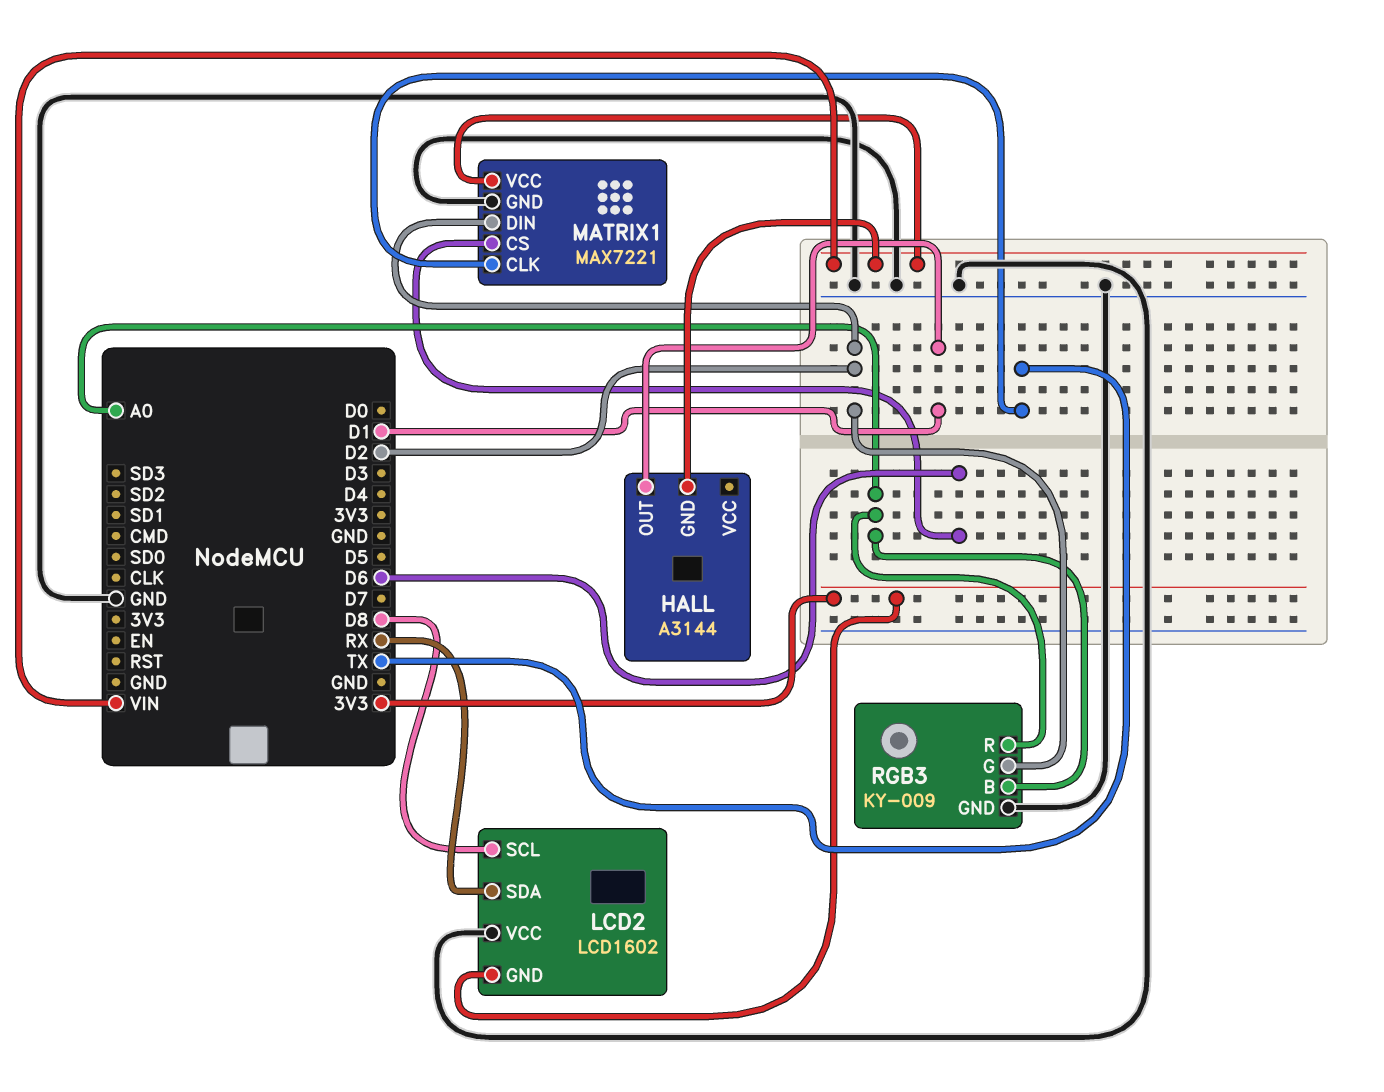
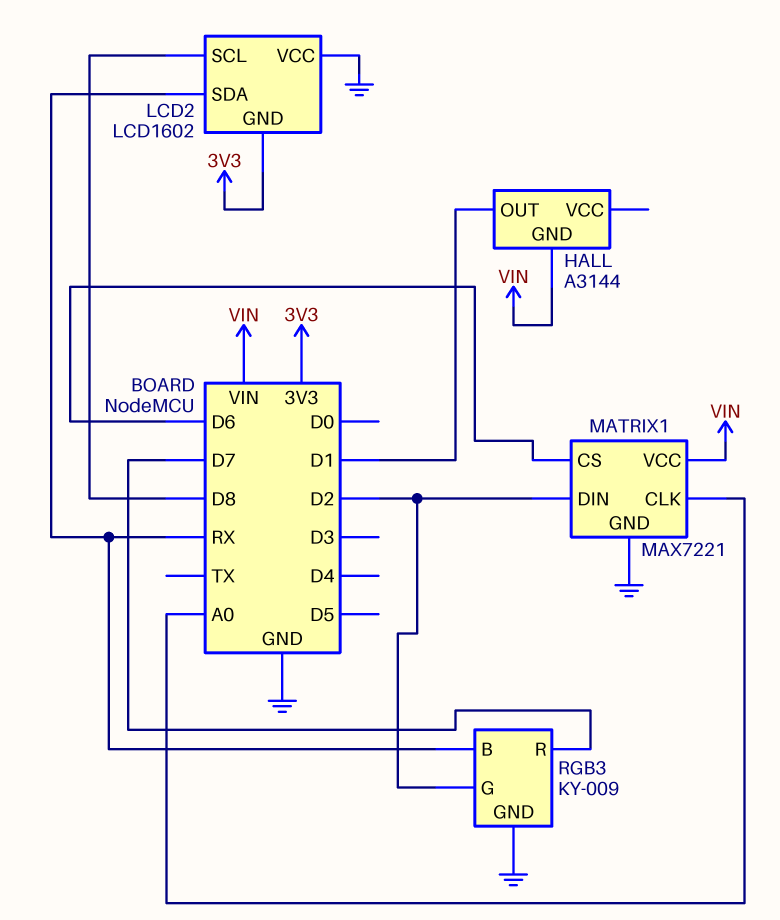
MATRIX1 pin CLK: TX -> A0
RGB3 pin B: A0 -> RX
RGB3 pin R: A0 -> D7

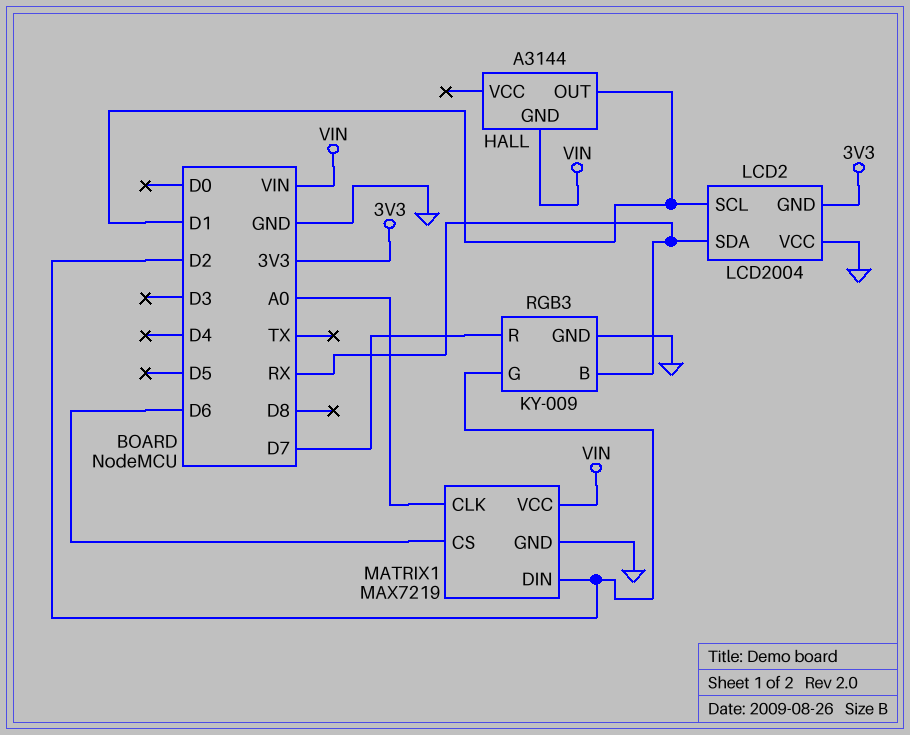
LCD2: LCD1602 -> LCD2004
LCD2 pin SCL: D8 -> D1
MATRIX1: MAX7221 -> MAX7219

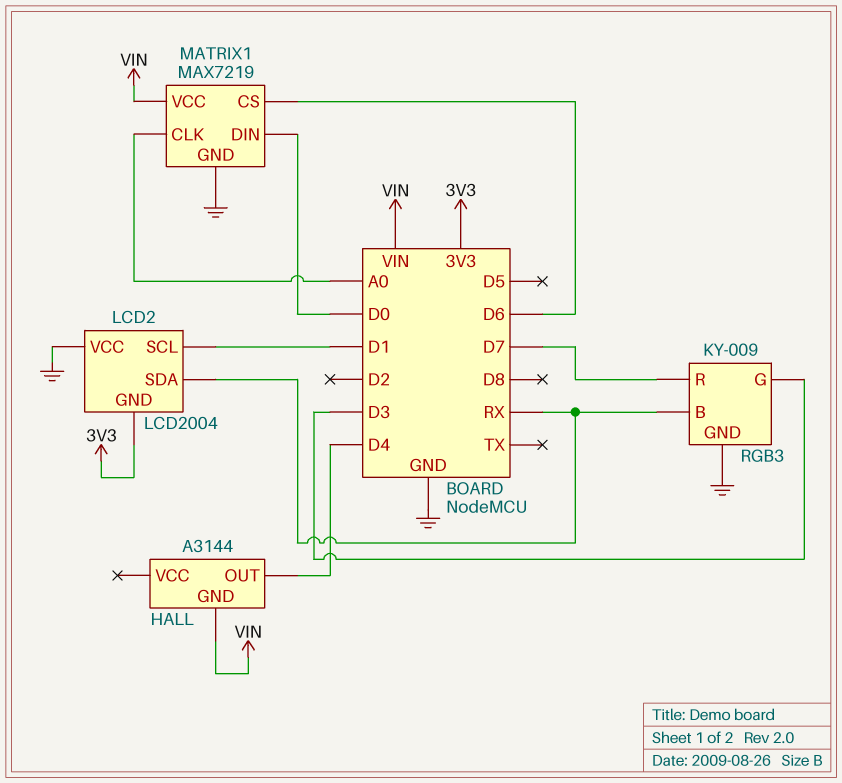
HALL pin OUT: D1 -> D4
MATRIX1 pin DIN: D2 -> D0
RGB3 pin G: D2 -> D3

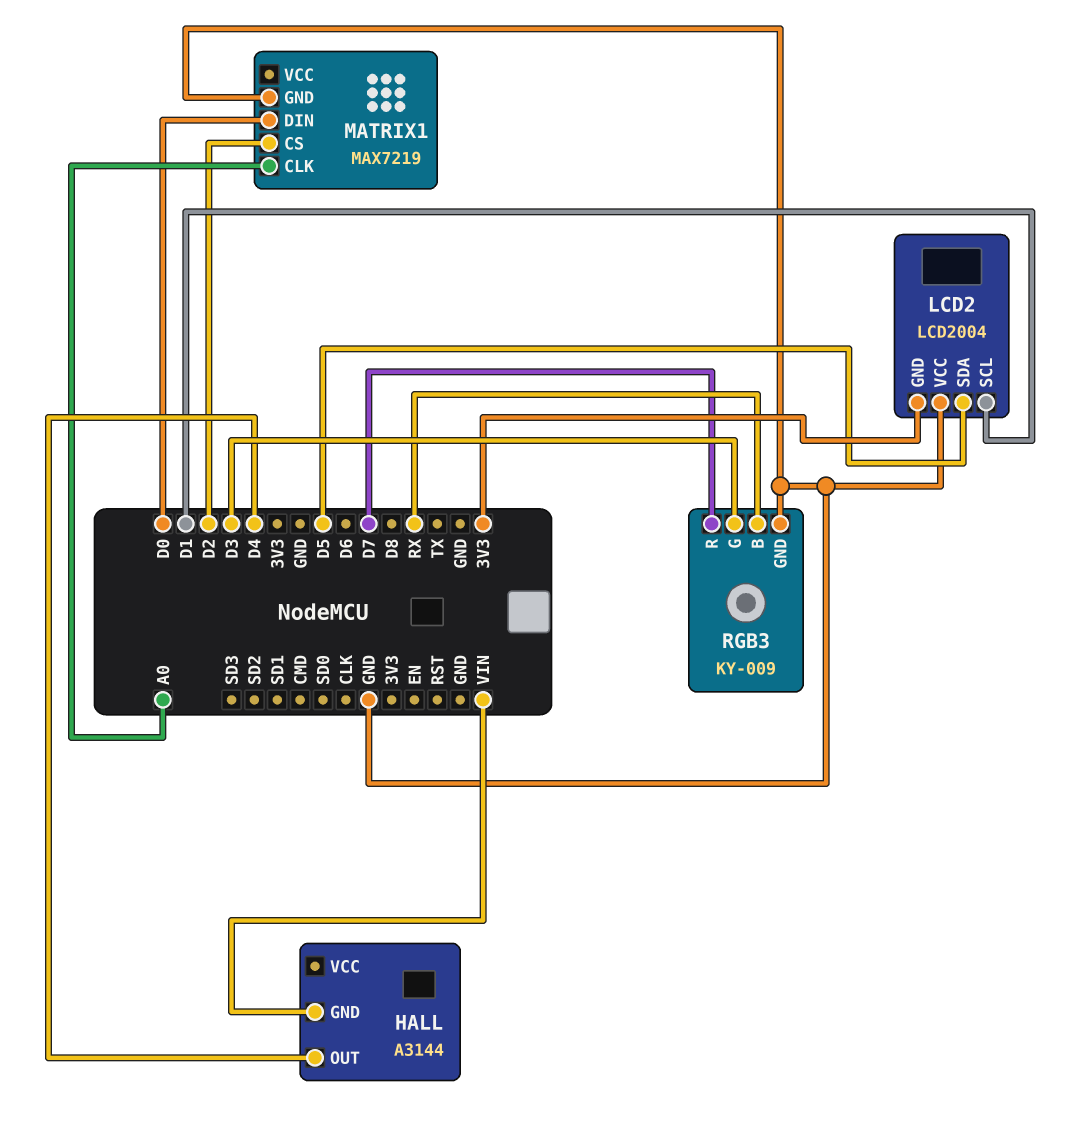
LCD2 pin SDA: RX -> D5
MATRIX1 pin CS: D6 -> D2
MATRIX1 pin VCC: VIN -> none

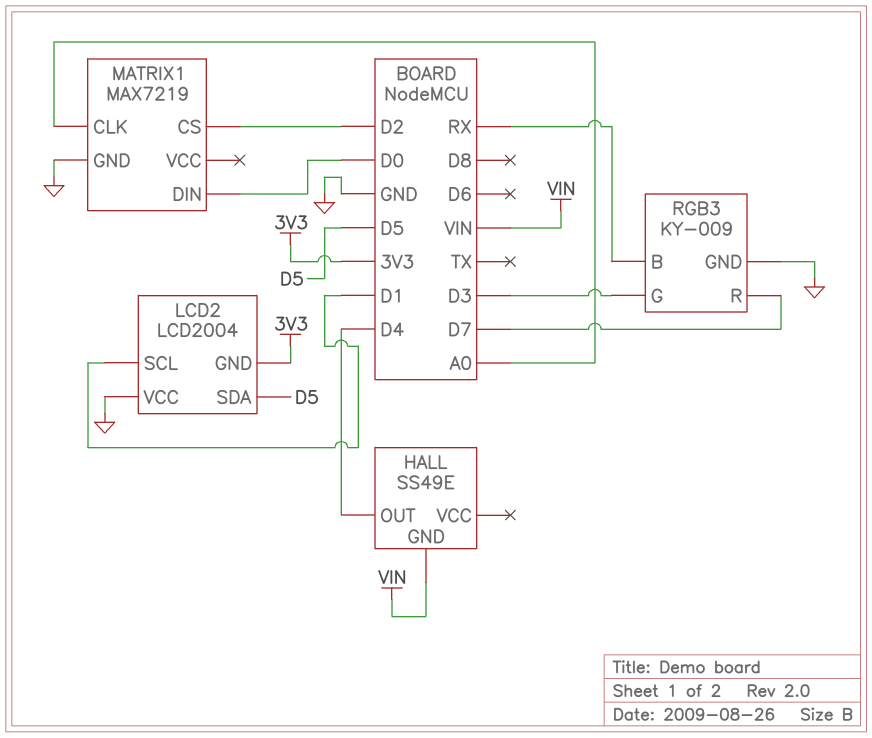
HALL: A3144 -> SS49E

